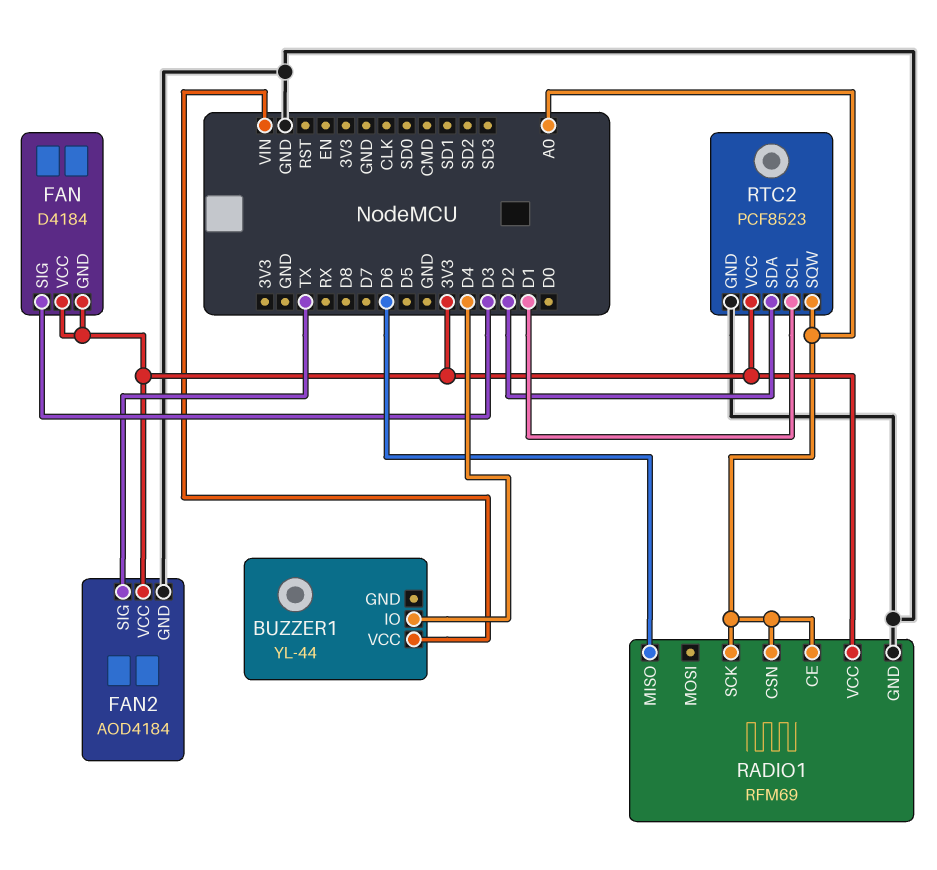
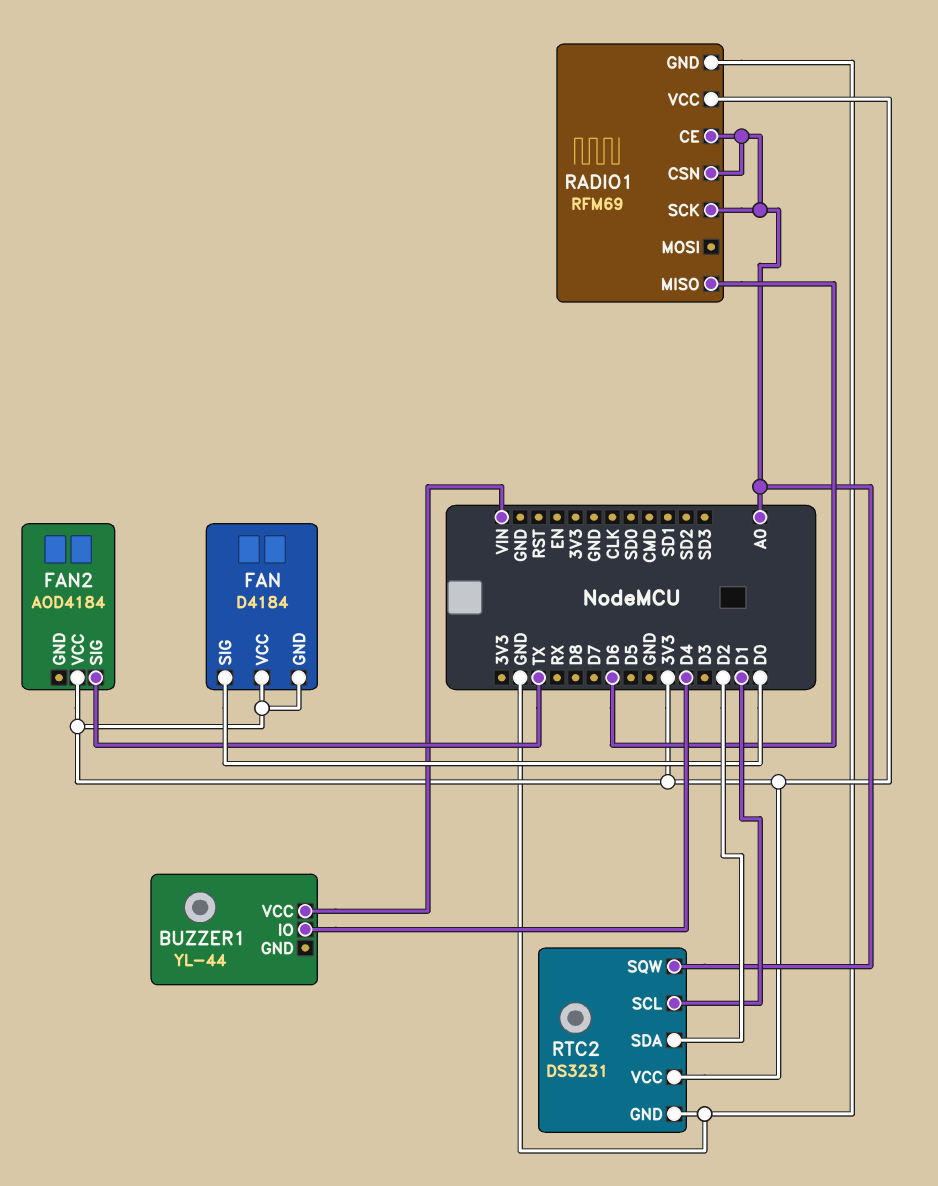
FAN pin SIG: D3 -> D0
FAN2 pin GND: GND -> none
RTC2: PCF8523 -> DS3231

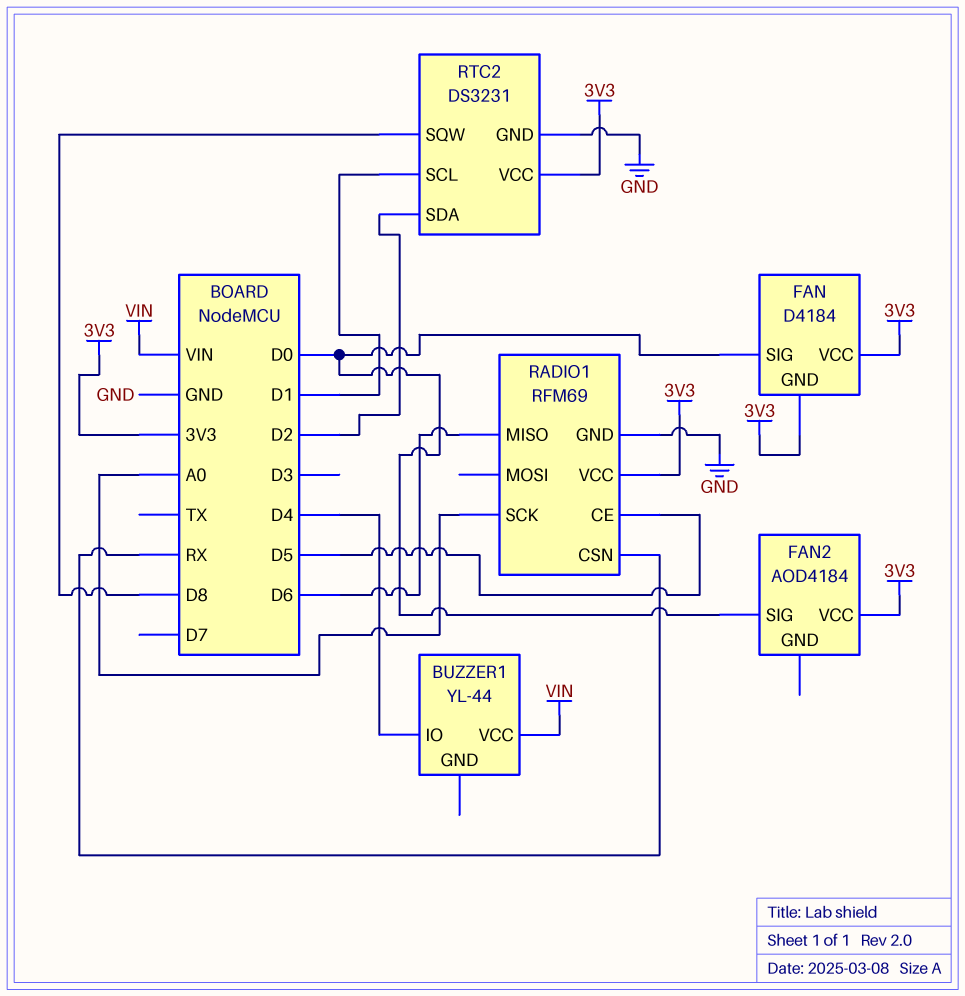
FAN2 pin SIG: TX -> D0
RADIO1 pin CE: A0 -> D5
RADIO1 pin CSN: A0 -> RX
RTC2 pin SQW: A0 -> D8

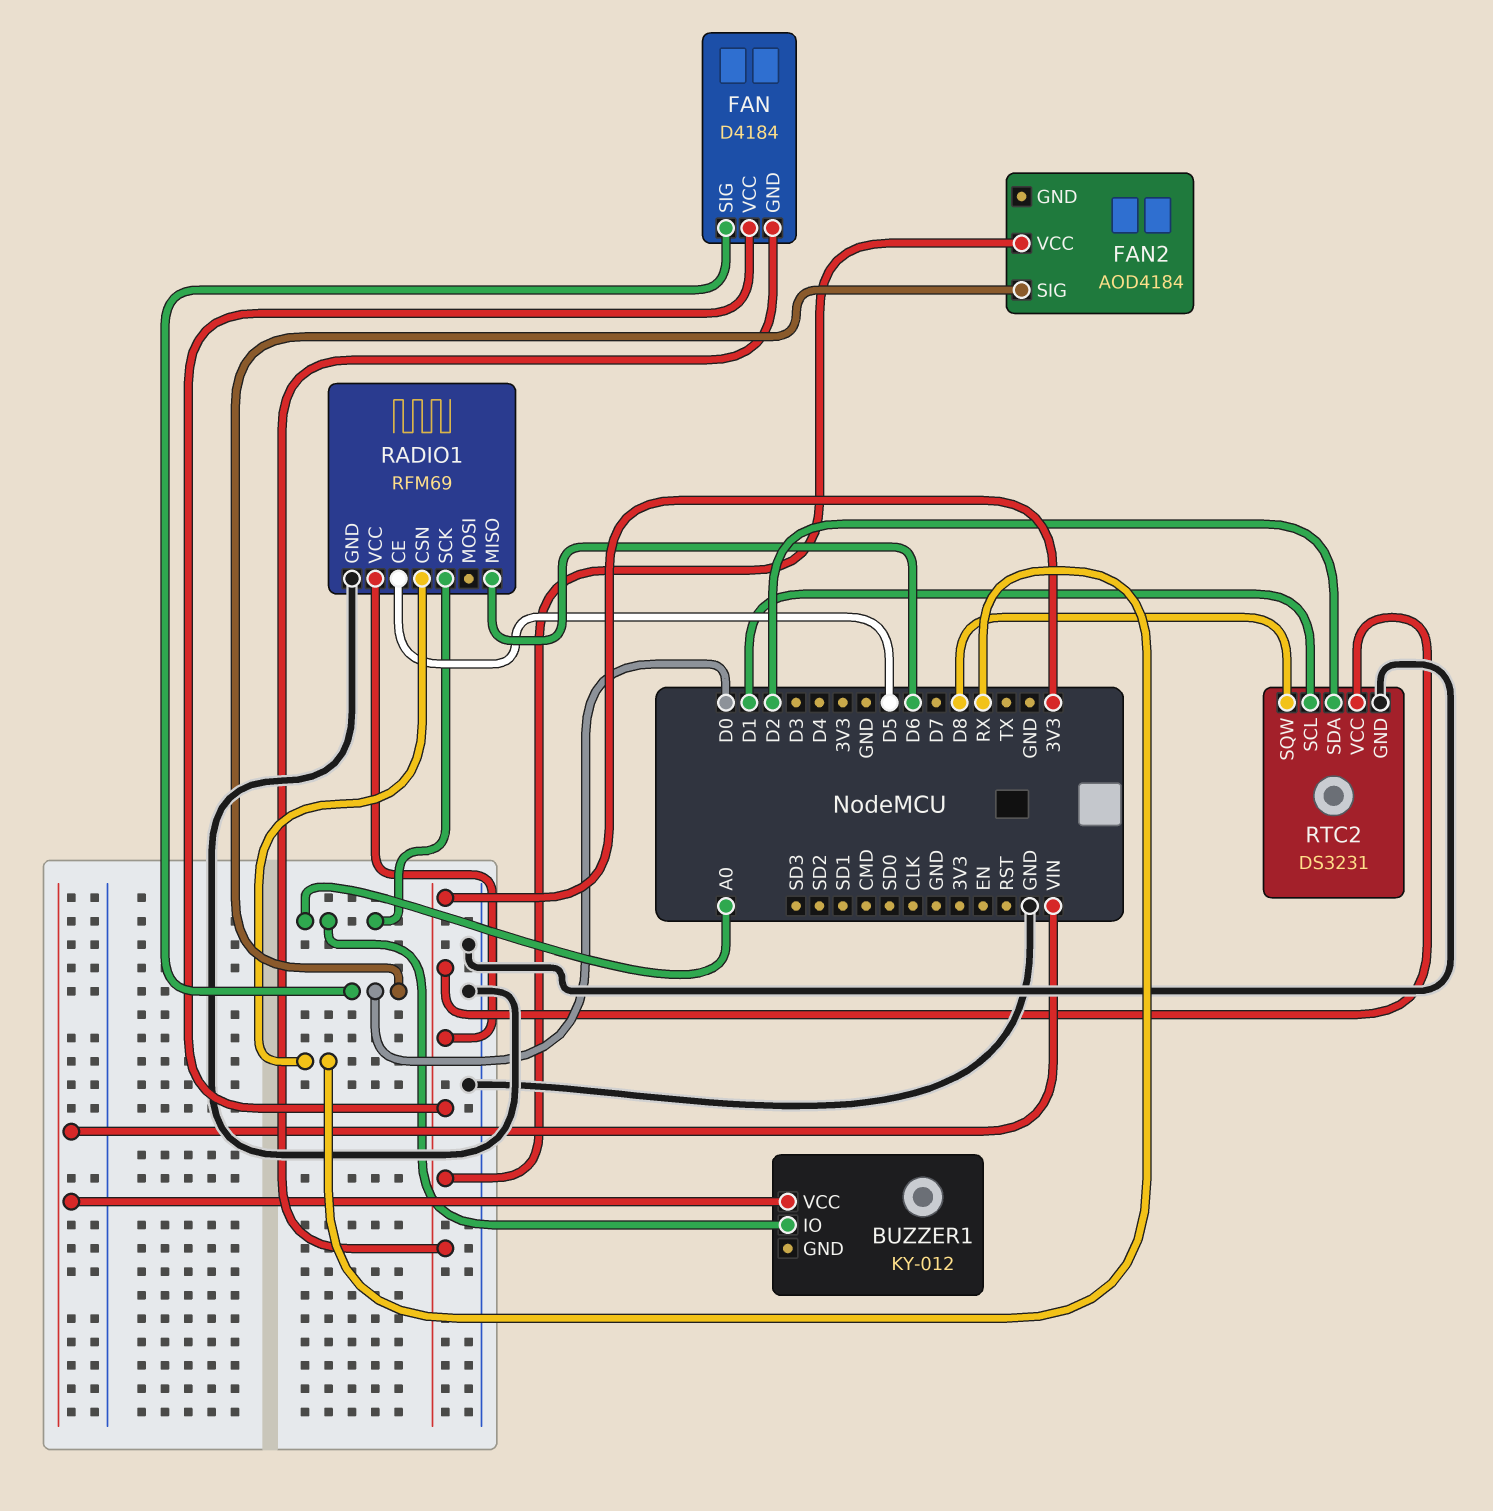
BUZZER1: YL-44 -> KY-012
BUZZER1 pin IO: D4 -> A0

